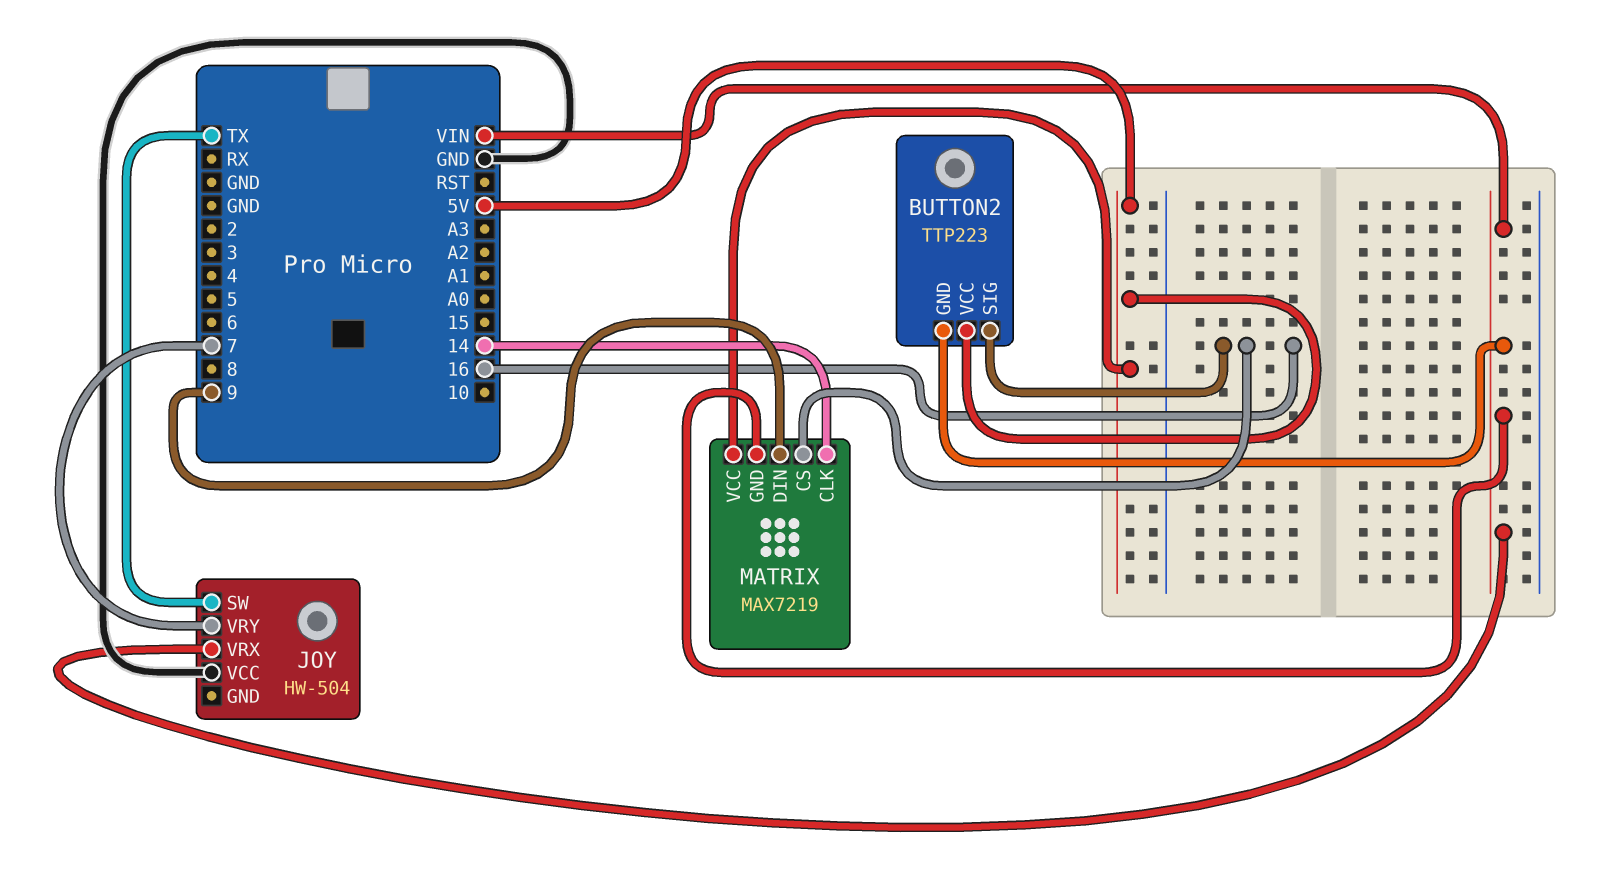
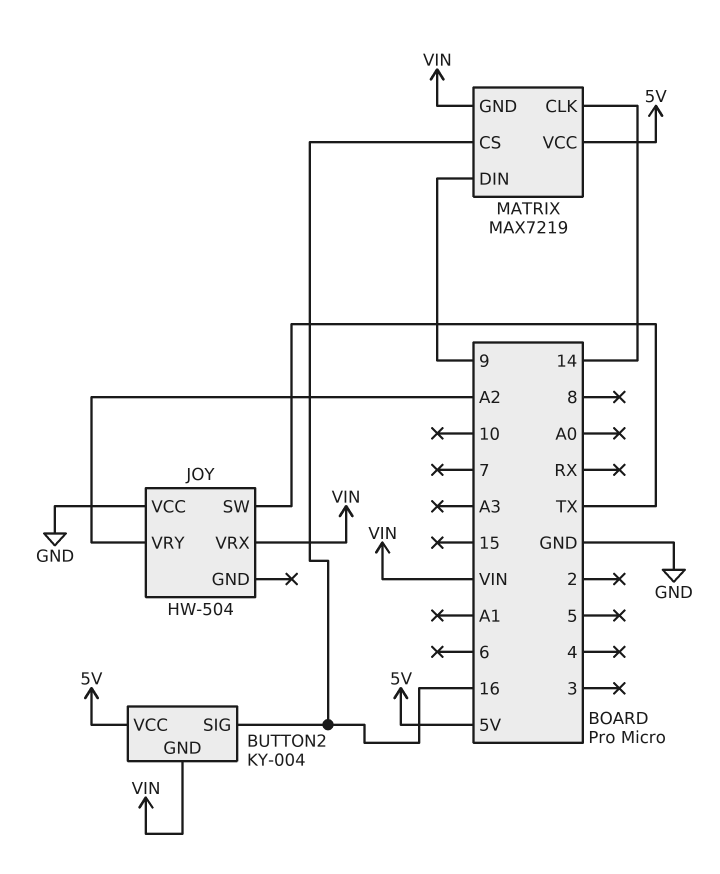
BUTTON2: TTP223 -> KY-004
JOY pin VRY: 7 -> A2

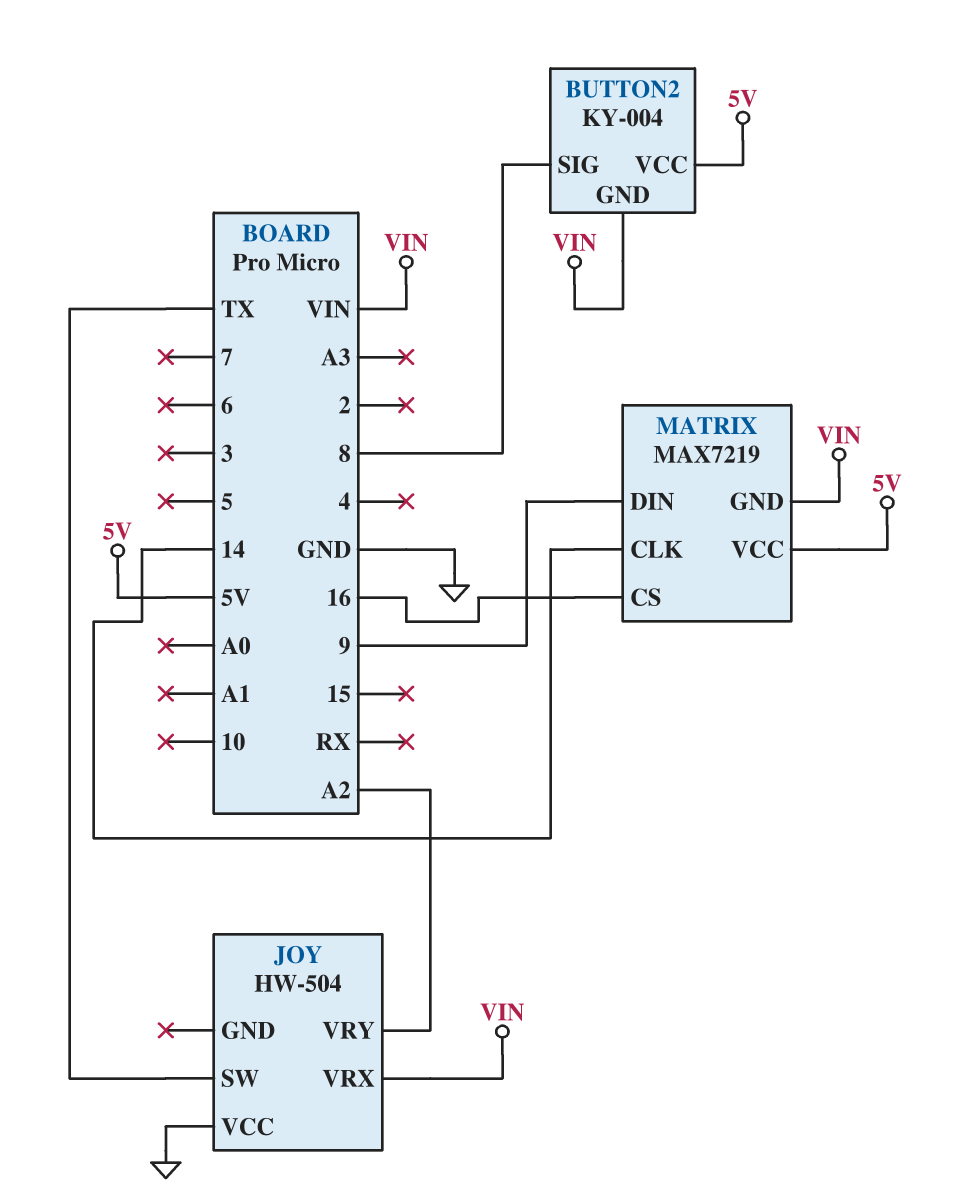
BUTTON2 pin SIG: 16 -> 8

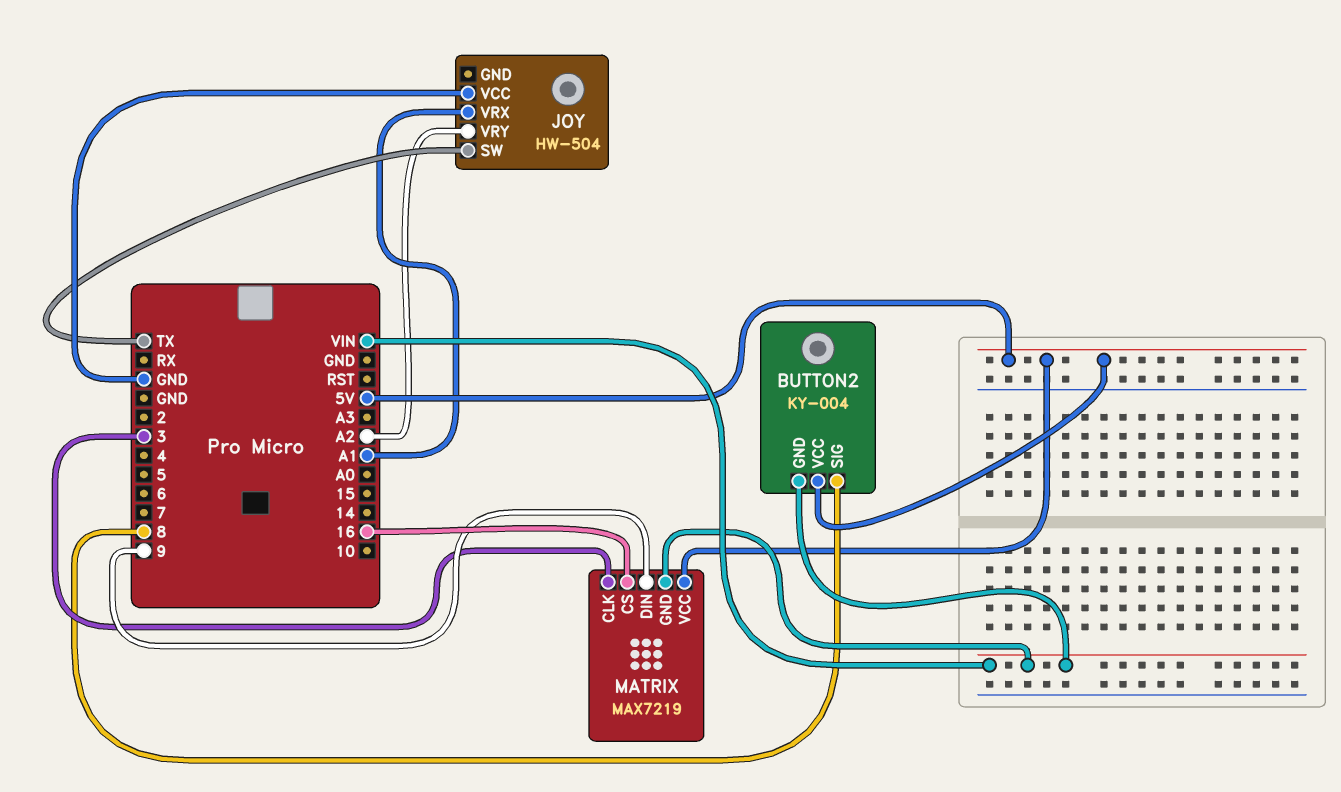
JOY pin VRX: VIN -> A1
MATRIX pin CLK: 14 -> 3

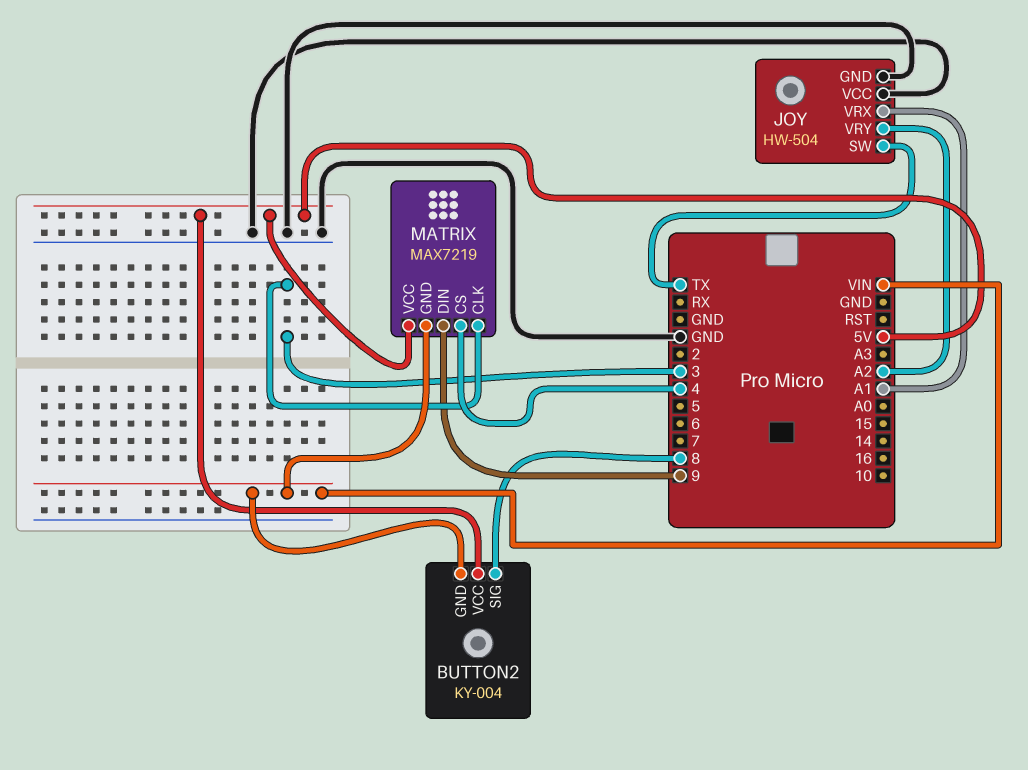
JOY pin GND: none -> GND
MATRIX pin CS: 16 -> 4

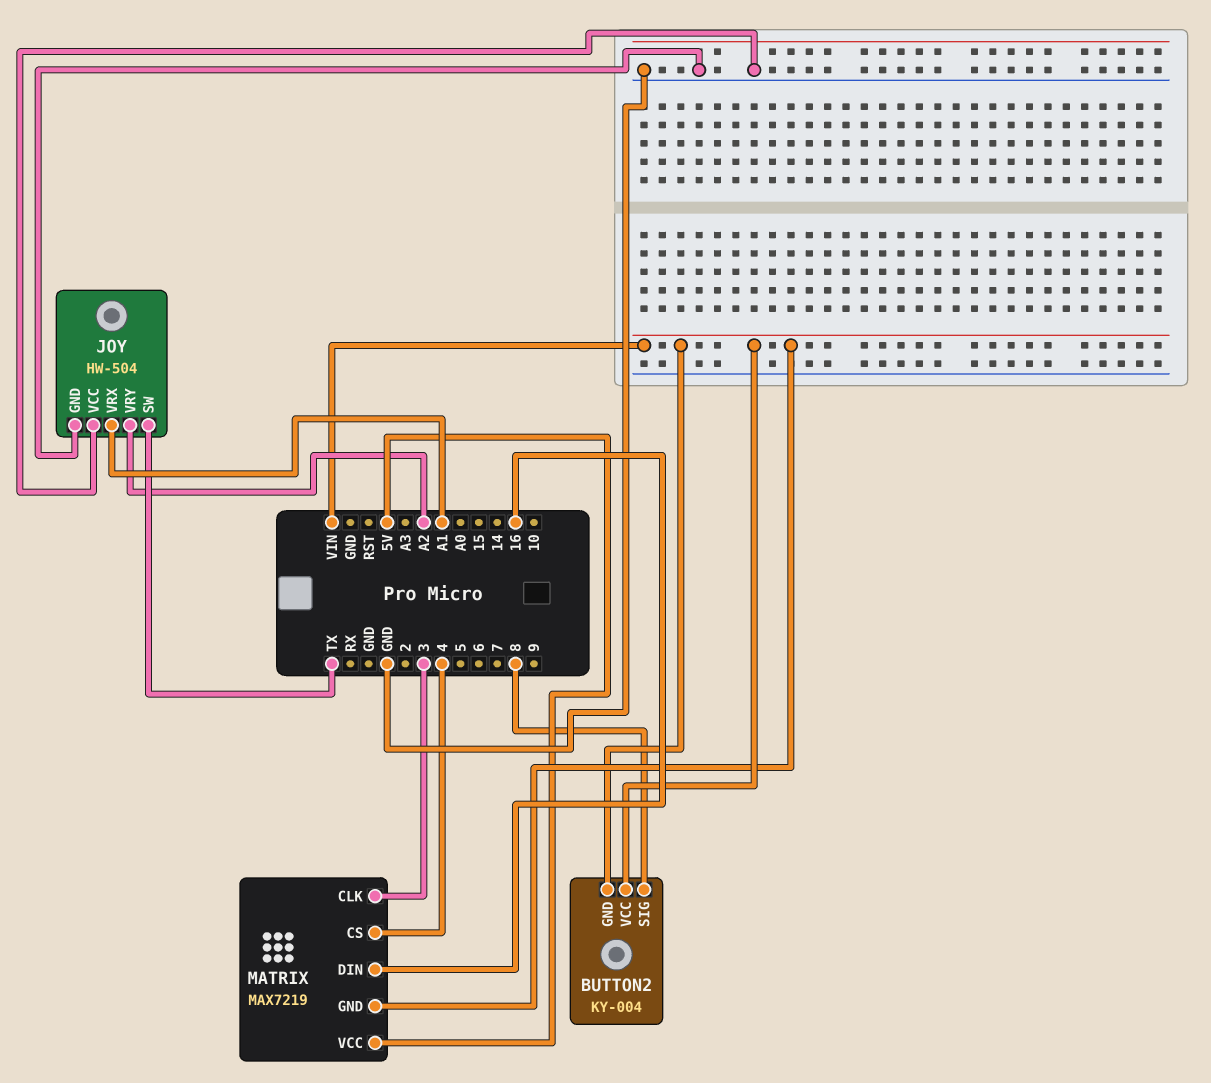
BUTTON2 pin VCC: 5V -> VIN
MATRIX pin DIN: 9 -> 16

